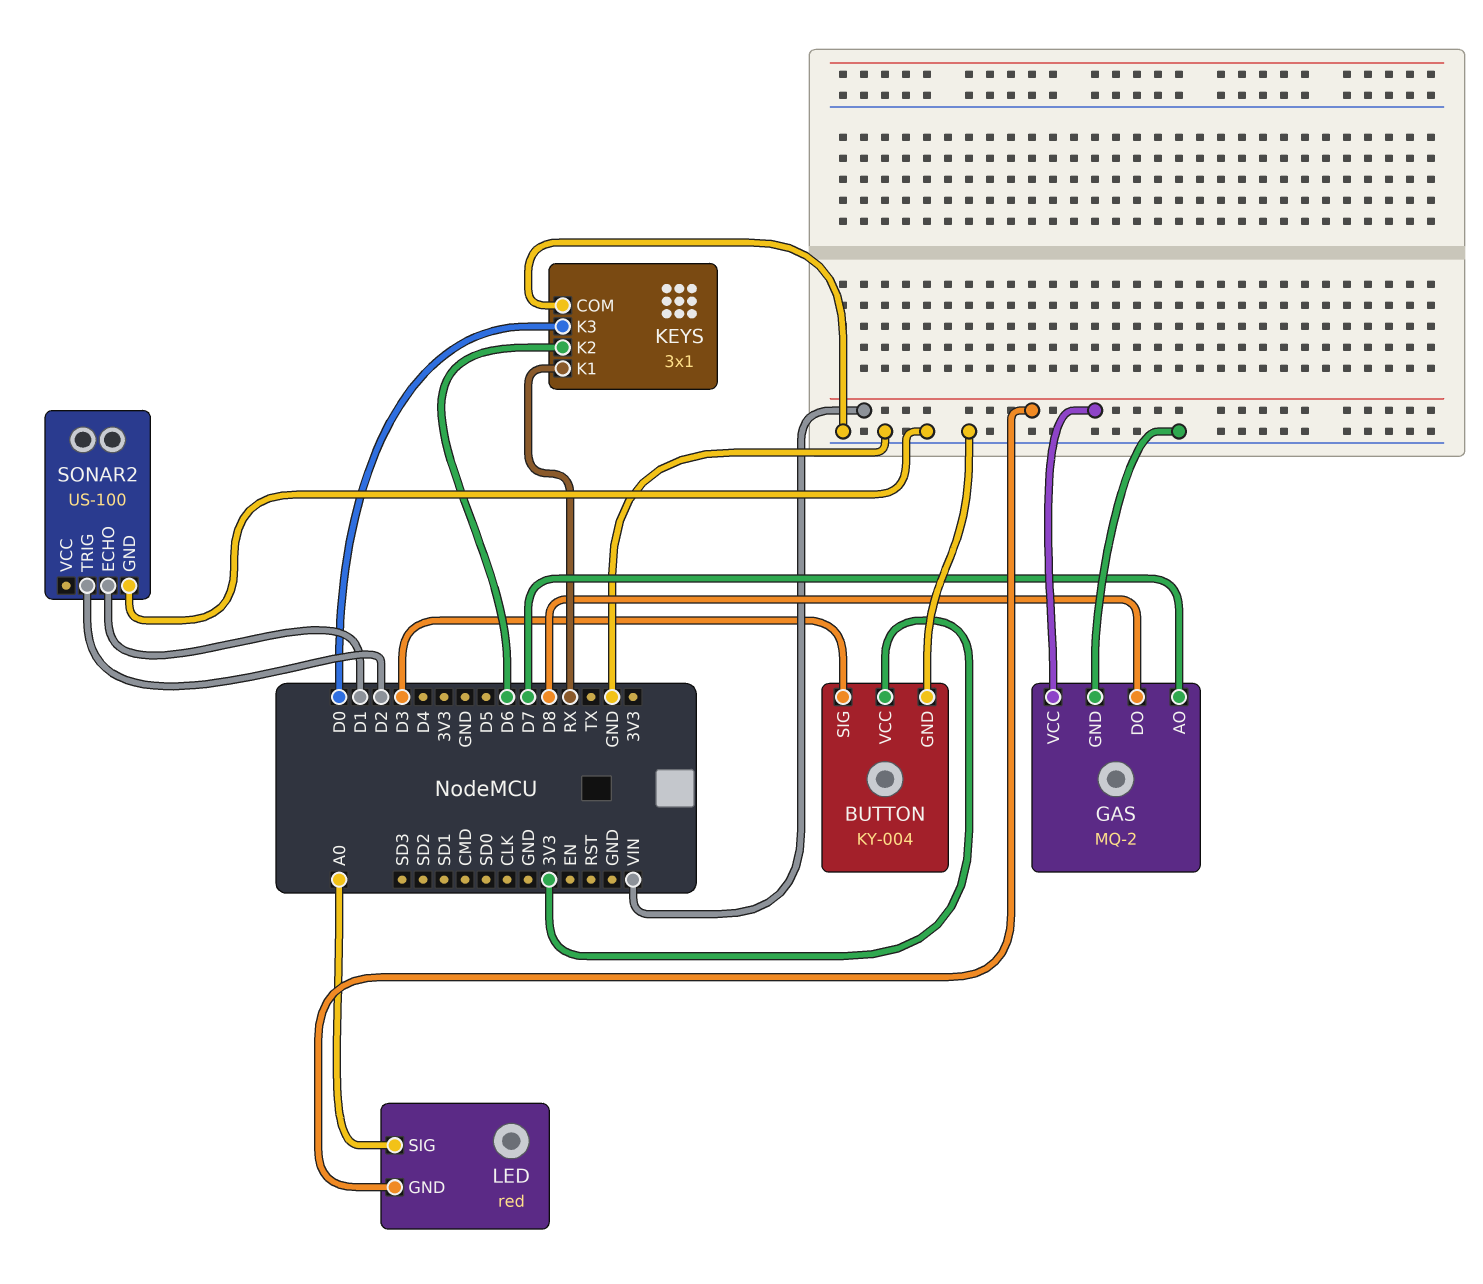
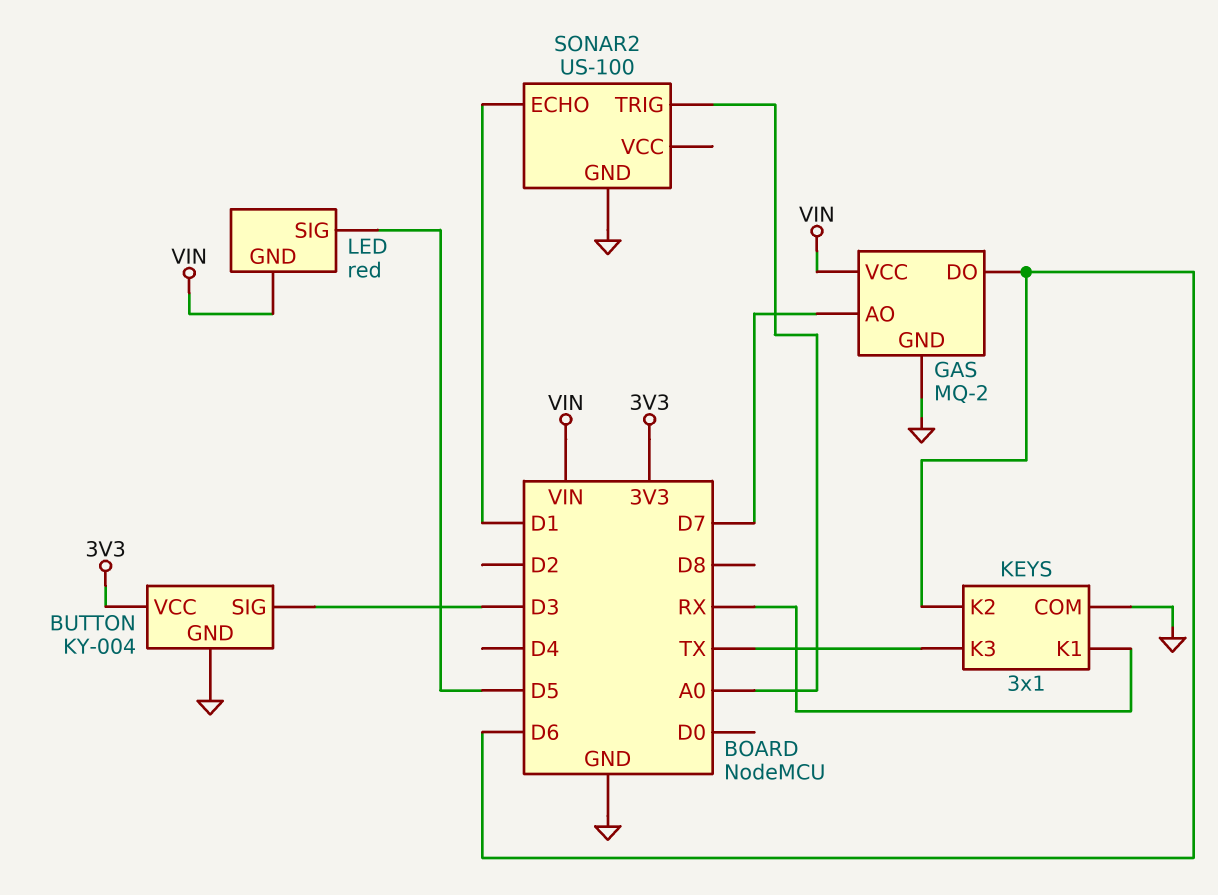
GAS pin DO: D8 -> D6
KEYS pin K3: D0 -> TX
LED pin SIG: A0 -> D5
SONAR2 pin TRIG: D2 -> A0

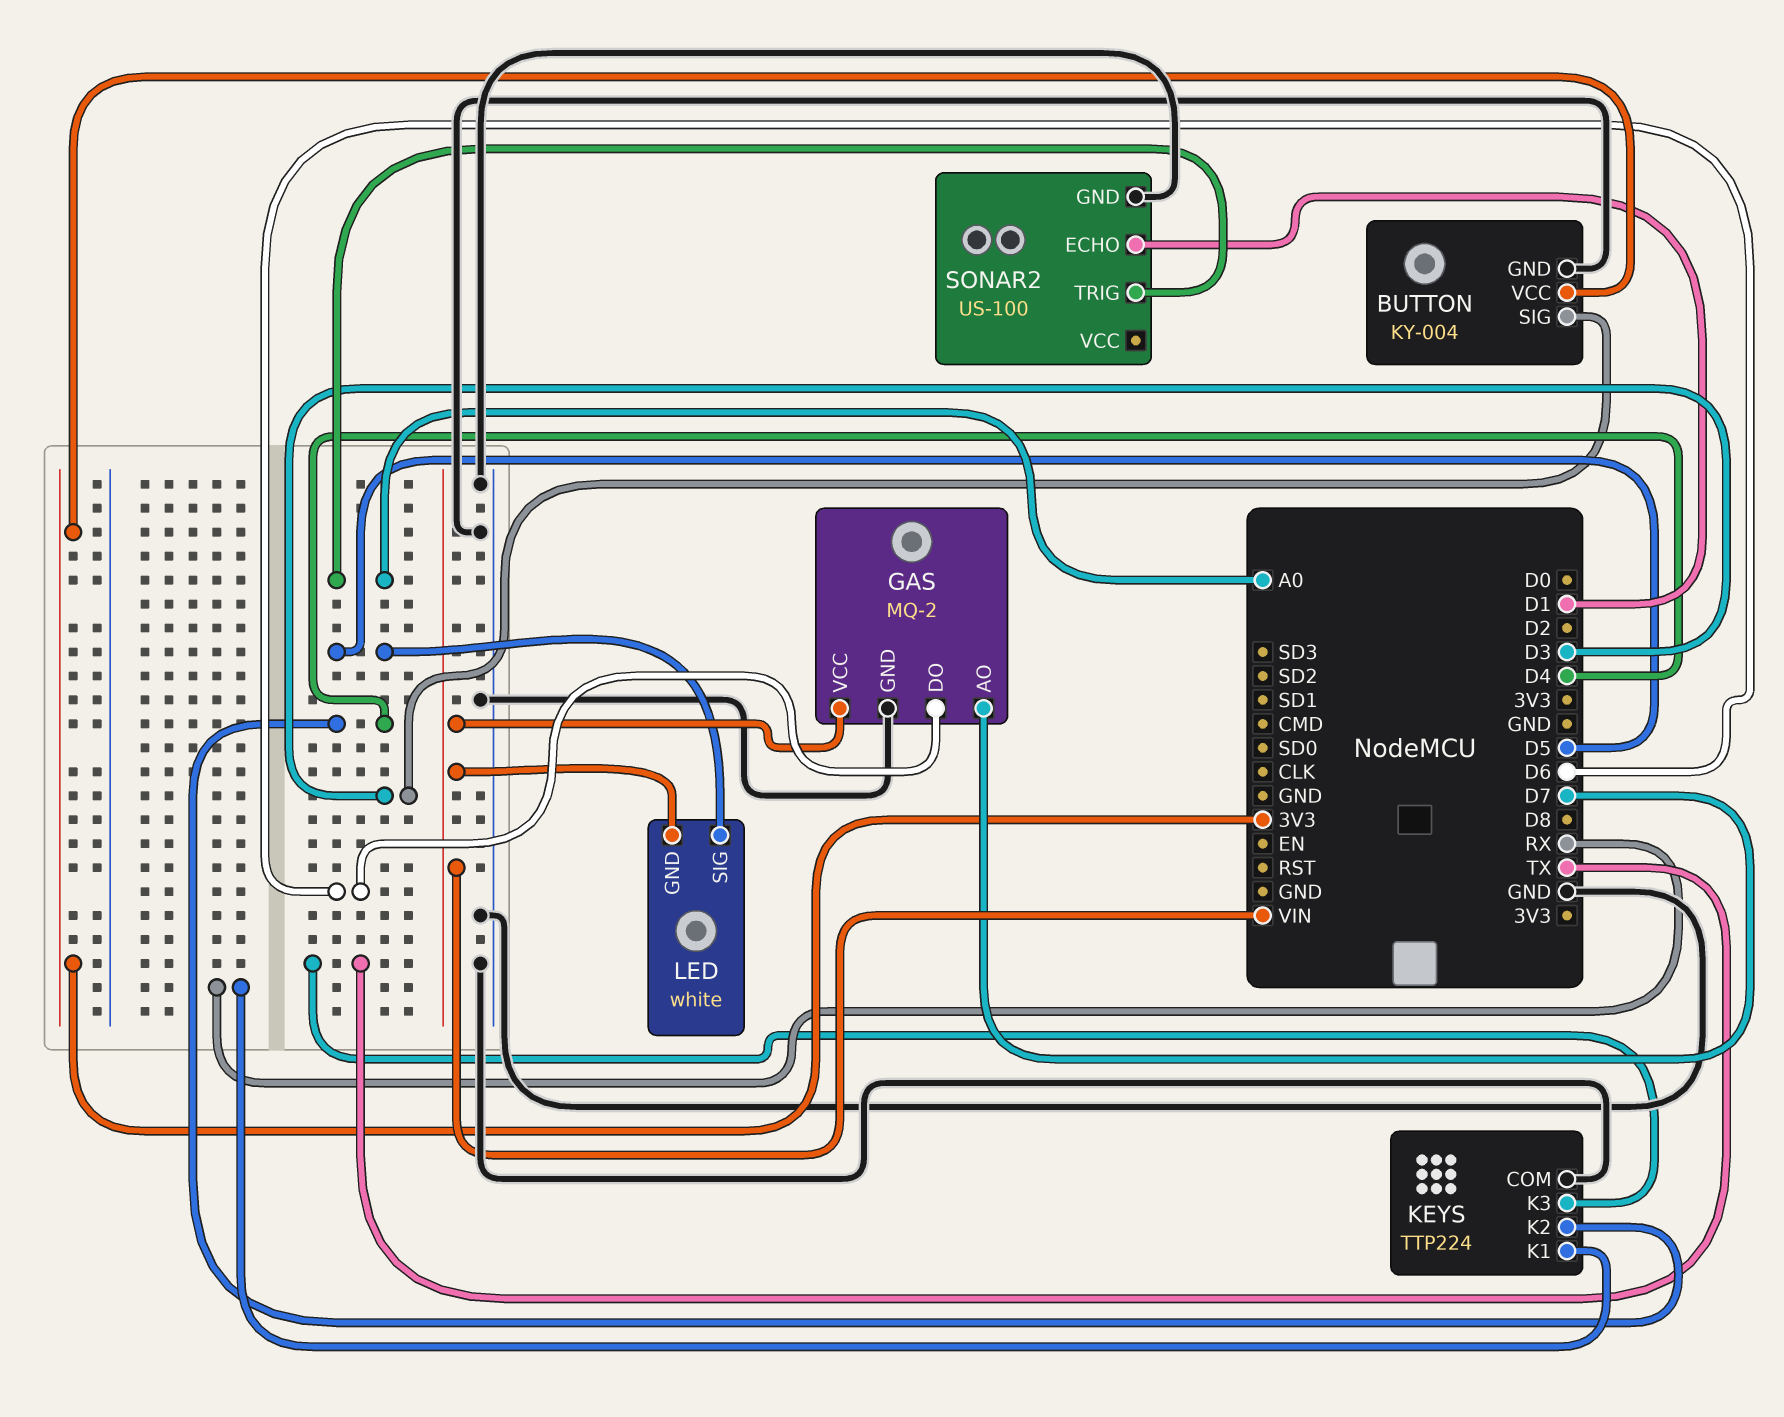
KEYS: 3x1 -> TTP224
KEYS pin K2: D6 -> D4
LED: red -> white

